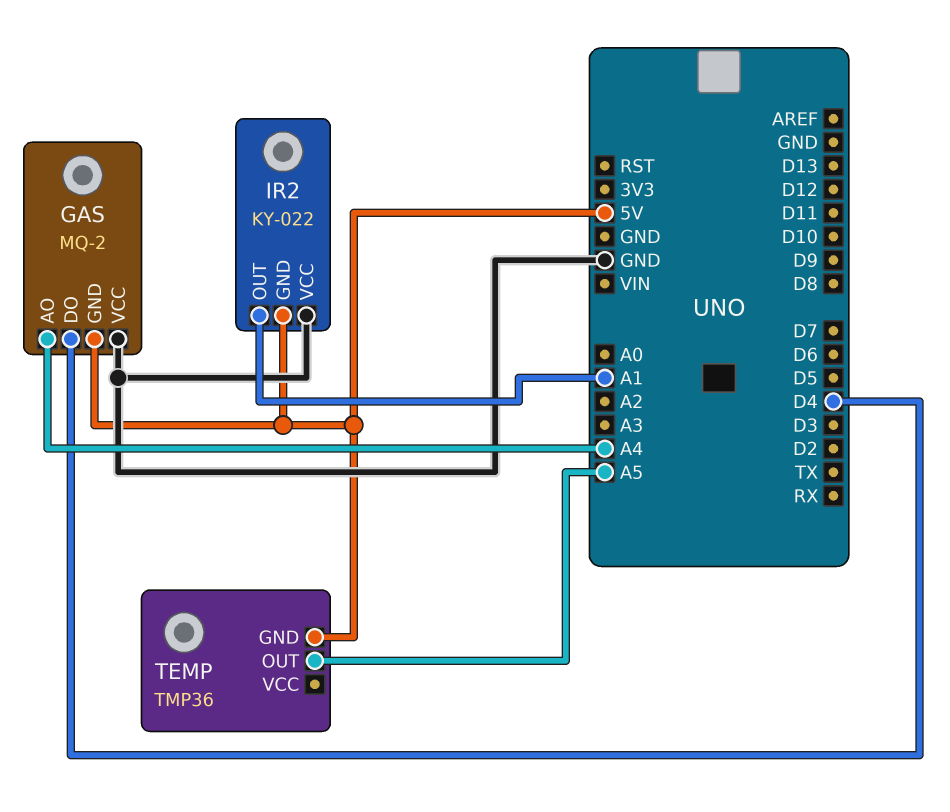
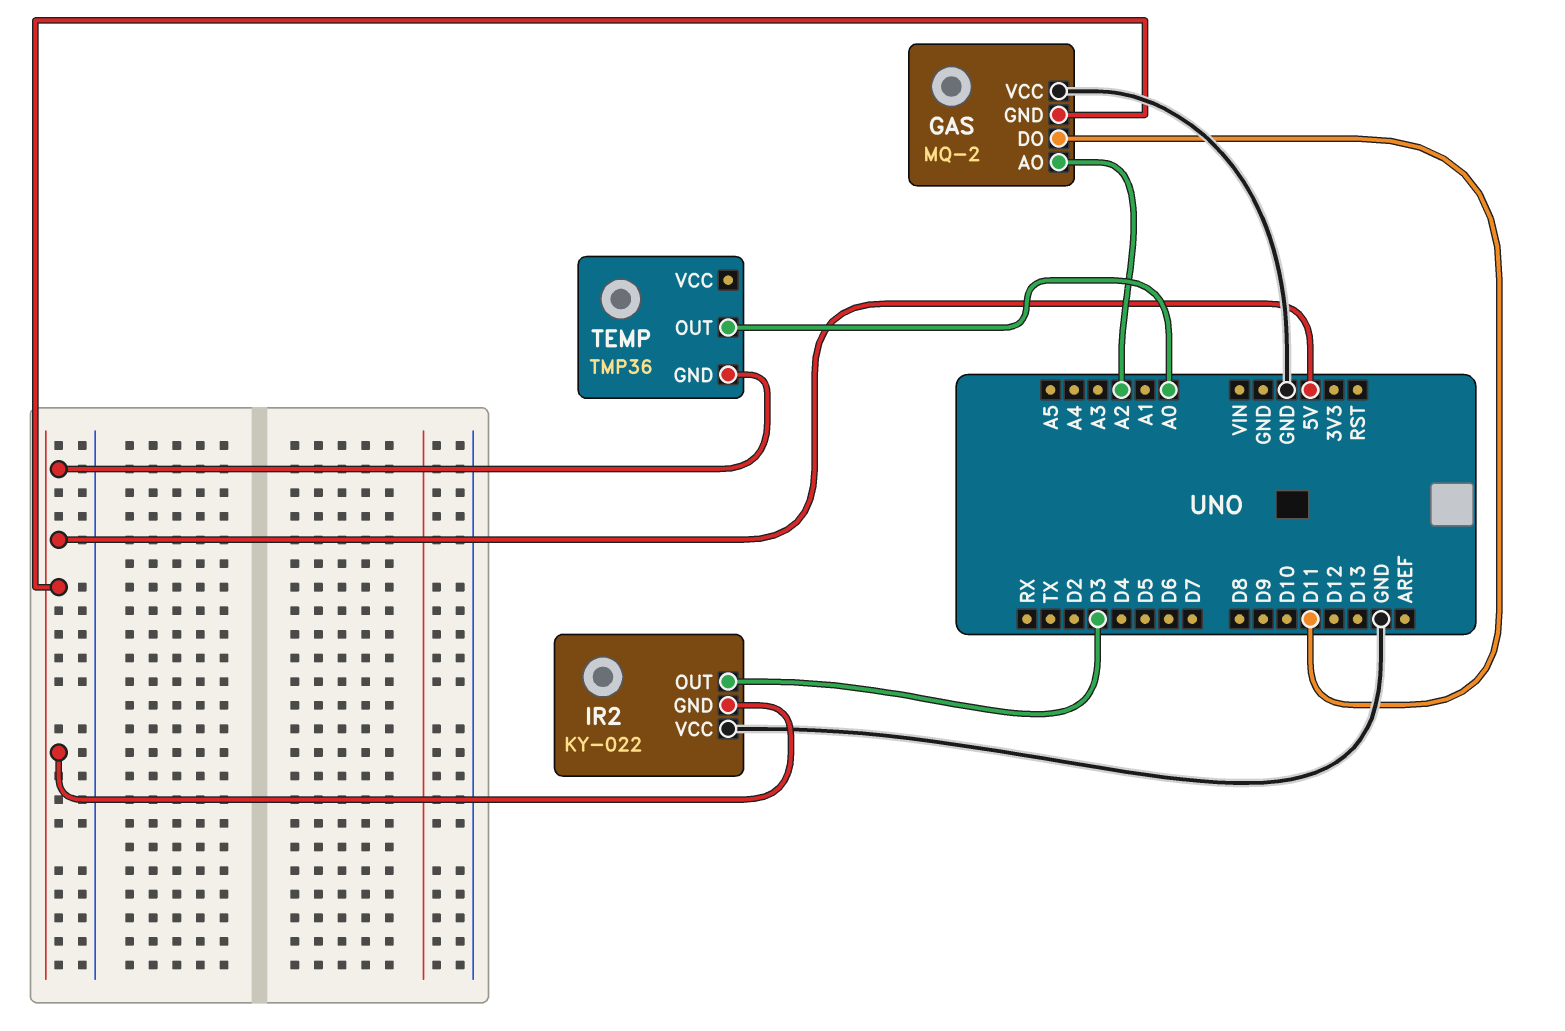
GAS pin AO: A4 -> A2
GAS pin DO: D4 -> D11
IR2 pin OUT: A1 -> D3
TEMP pin OUT: A5 -> A0

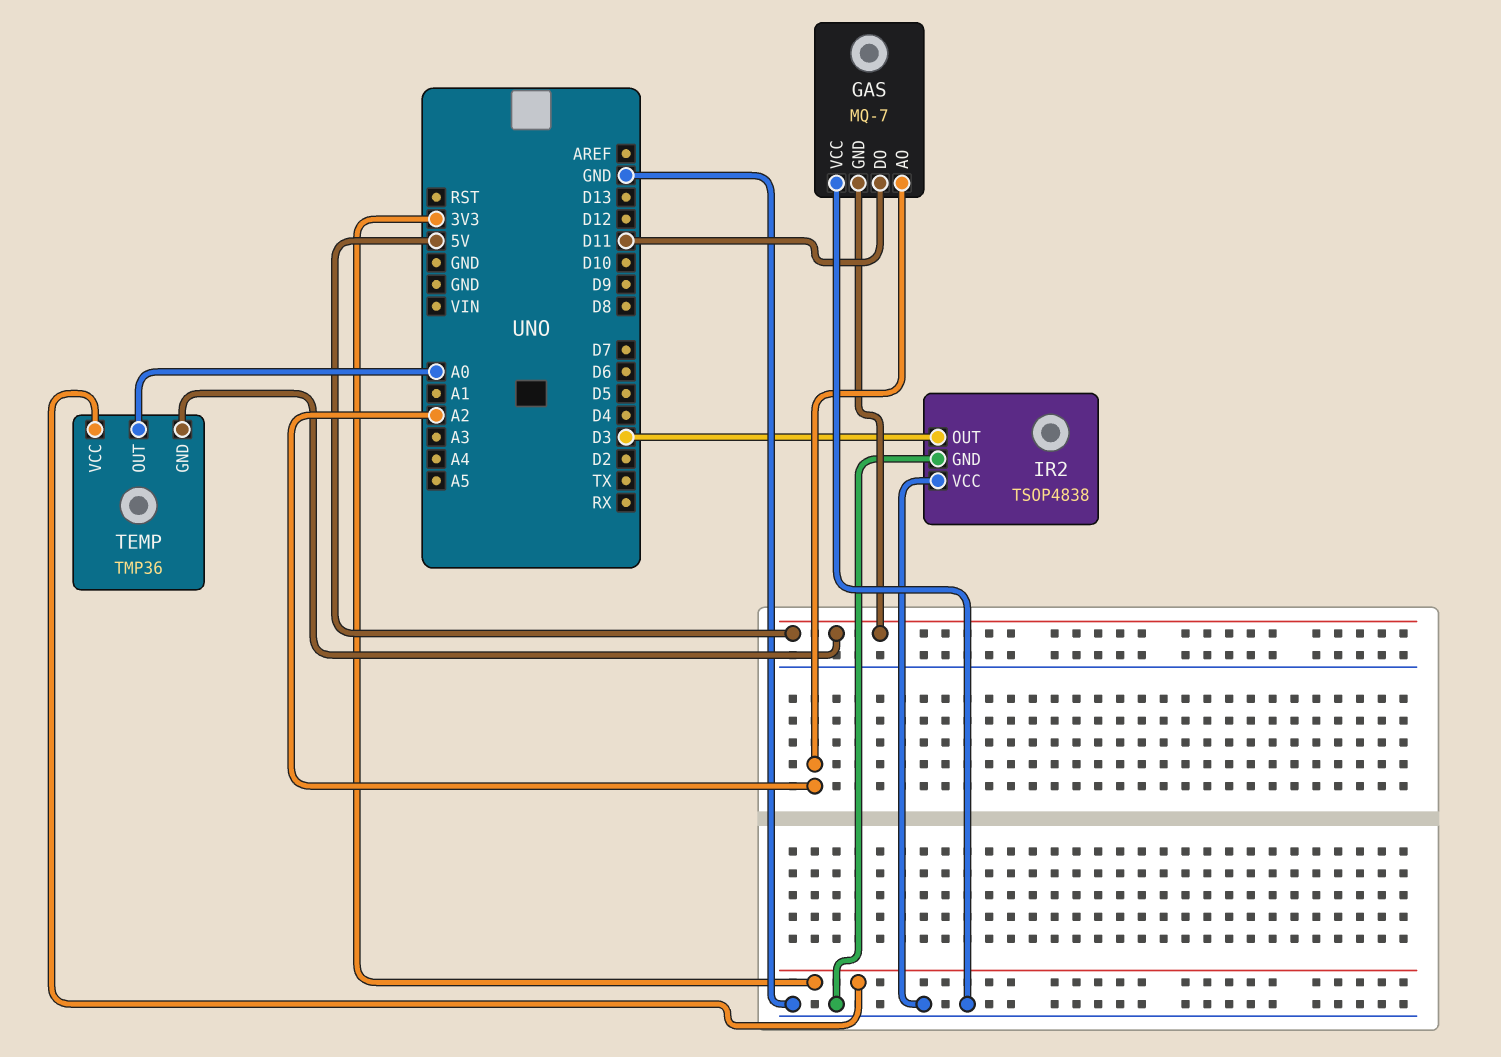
GAS: MQ-2 -> MQ-7
IR2: KY-022 -> TSOP4838
IR2 pin GND: 5V -> GND
TEMP pin VCC: none -> 3V3

